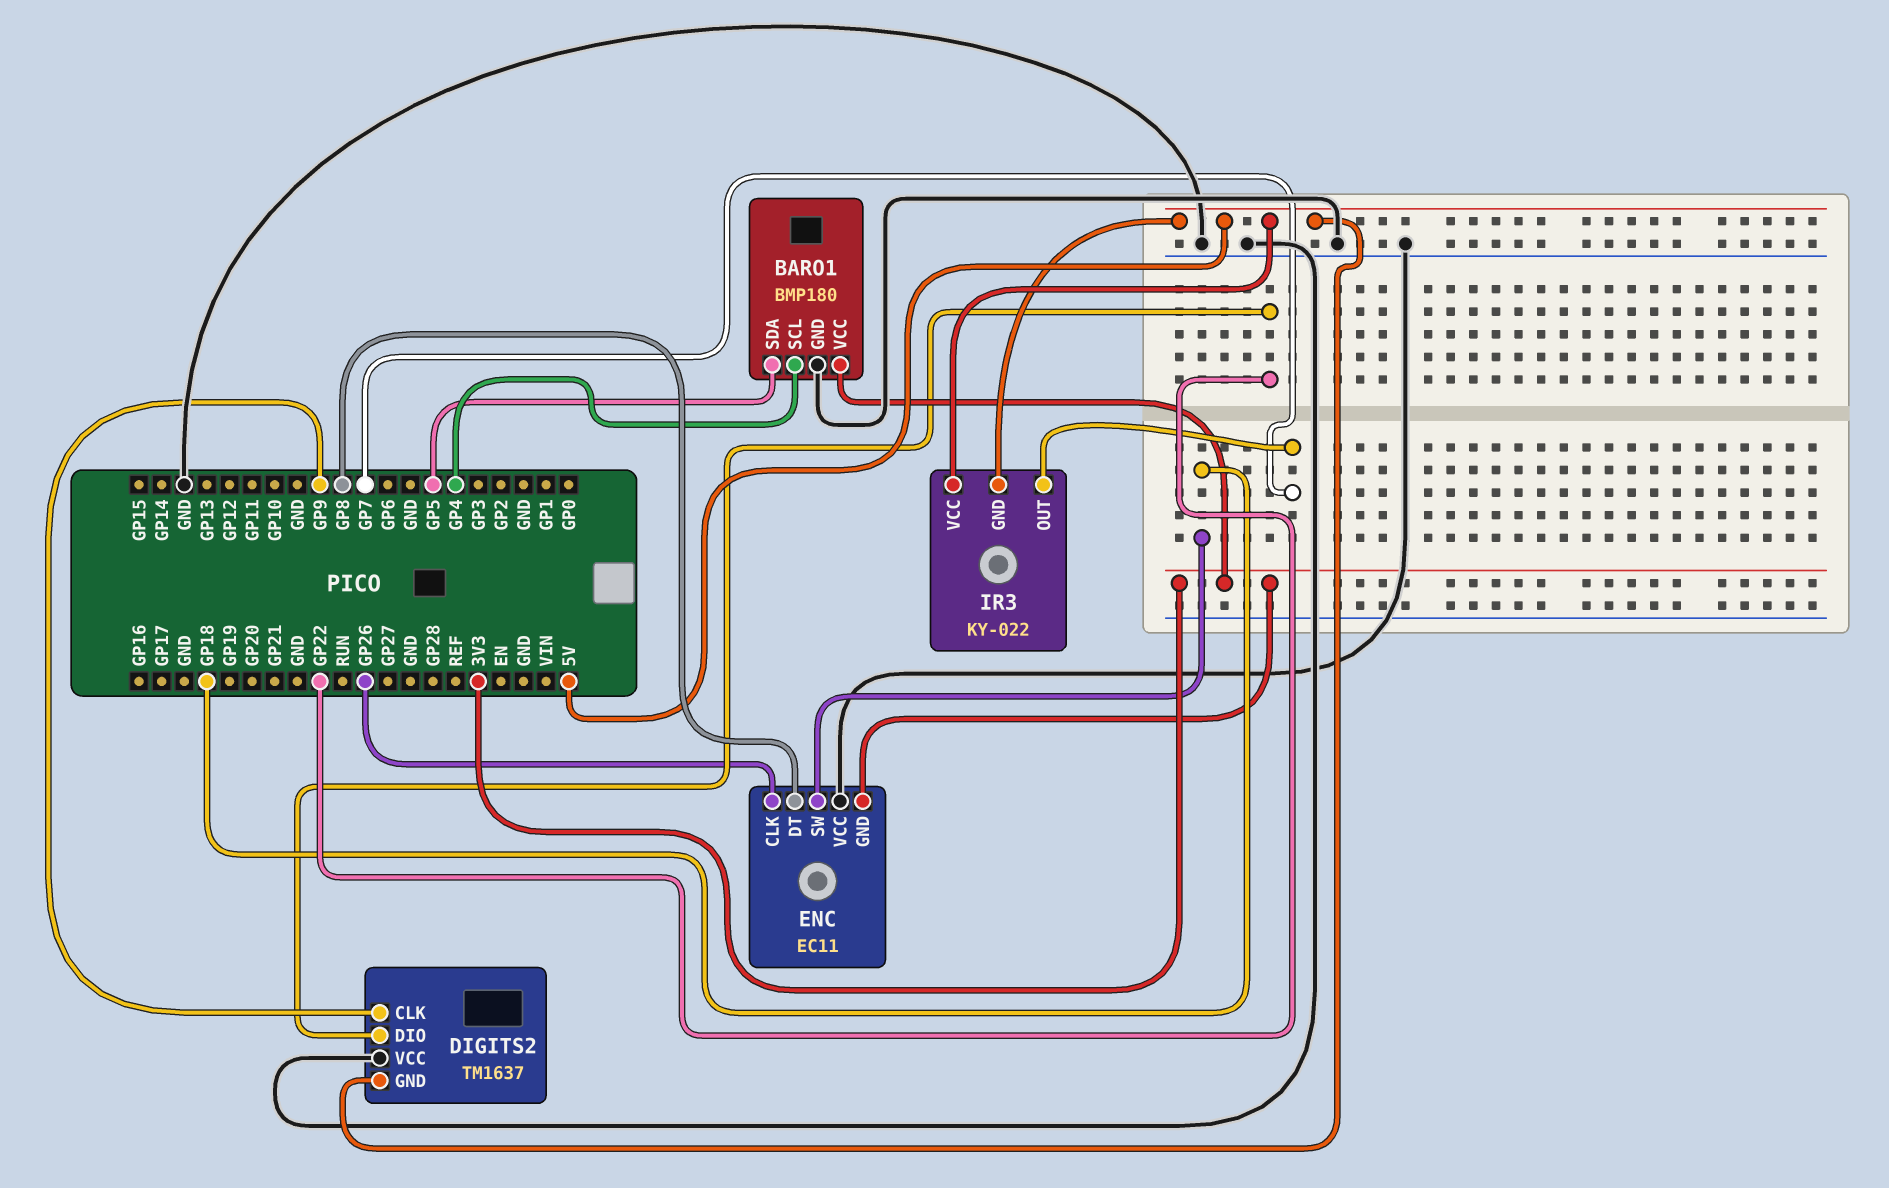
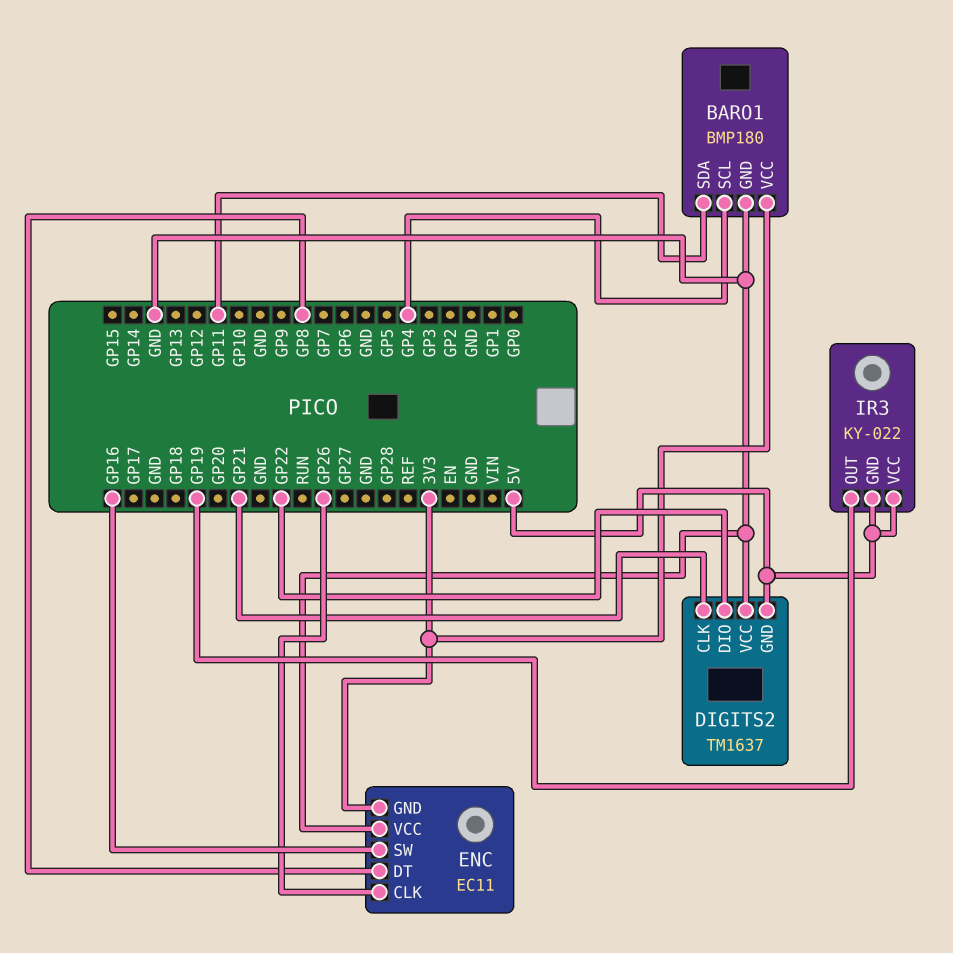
BARO1 pin SDA: GP5 -> GP11
DIGITS2 pin CLK: GP9 -> GP21
ENC pin SW: GP18 -> GP16
IR3 pin OUT: GP7 -> GP19

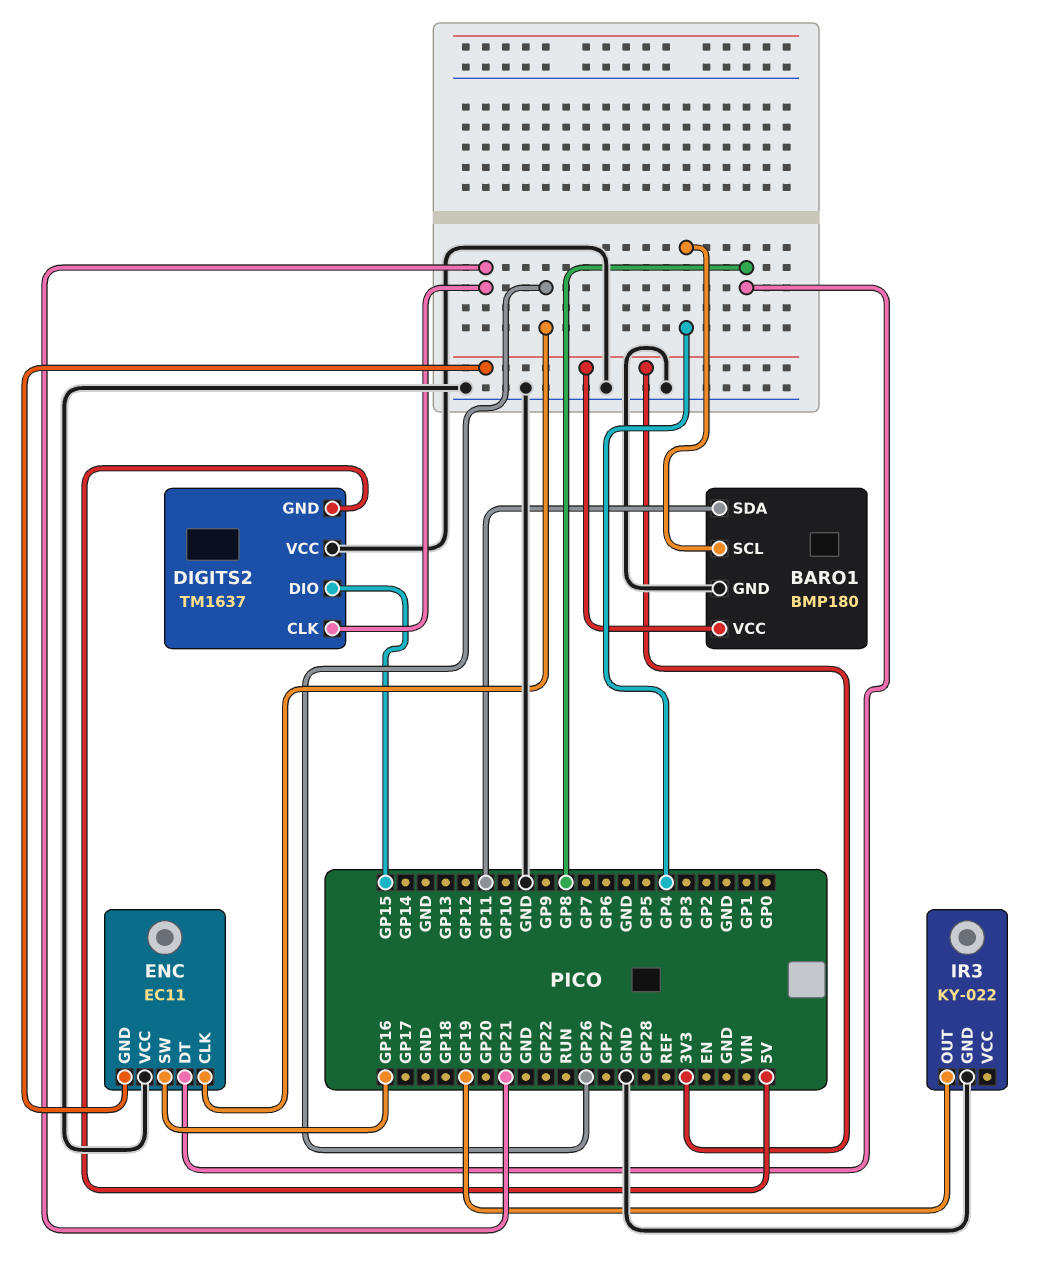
DIGITS2 pin DIO: GP22 -> GP15
IR3 pin GND: 5V -> GND
IR3 pin VCC: 5V -> none

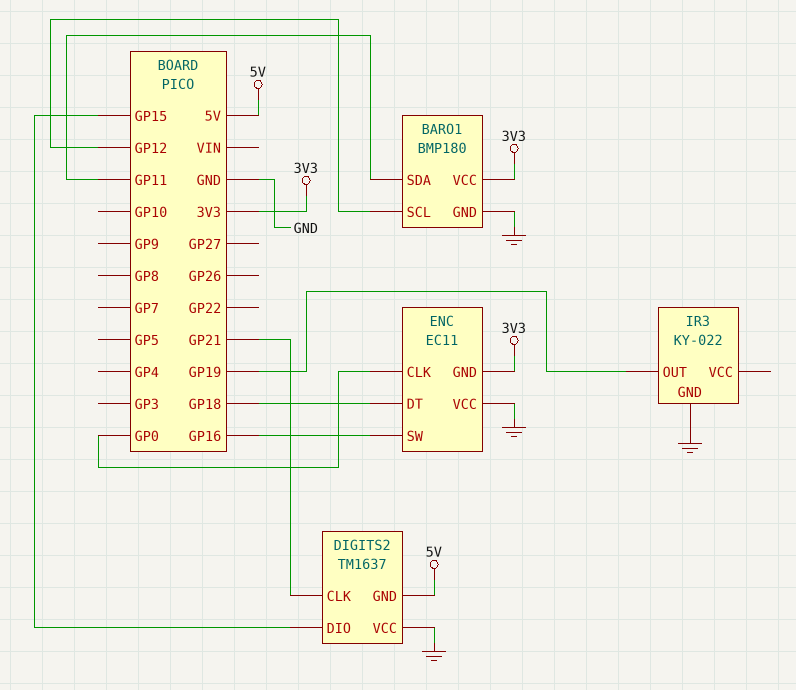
BARO1 pin SCL: GP4 -> GP12
ENC pin CLK: GP26 -> GP0
ENC pin DT: GP8 -> GP18

